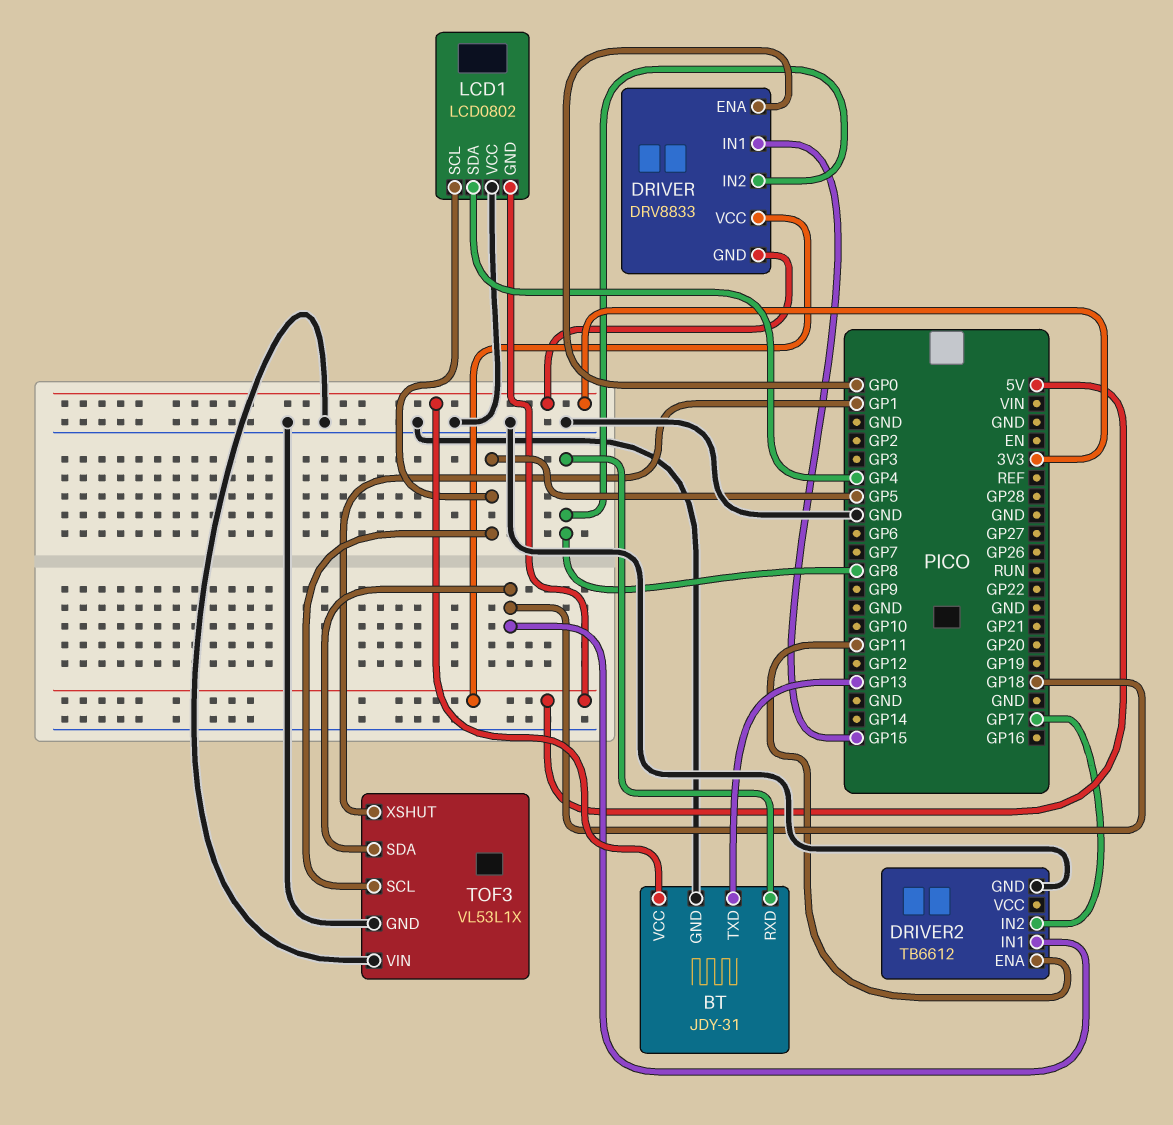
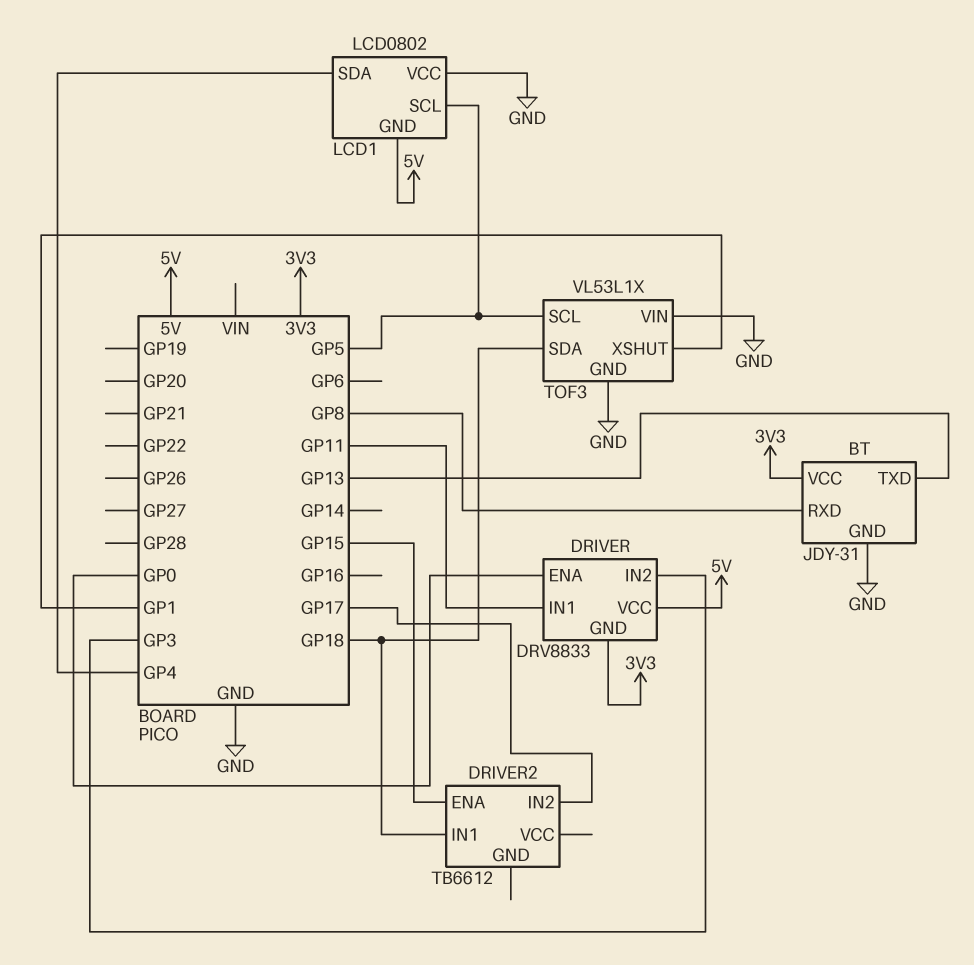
DRIVER pin IN1: GP15 -> GP11
DRIVER pin IN2: GP8 -> GP3
DRIVER2 pin ENA: GP11 -> GP15
DRIVER2 pin GND: GND -> none

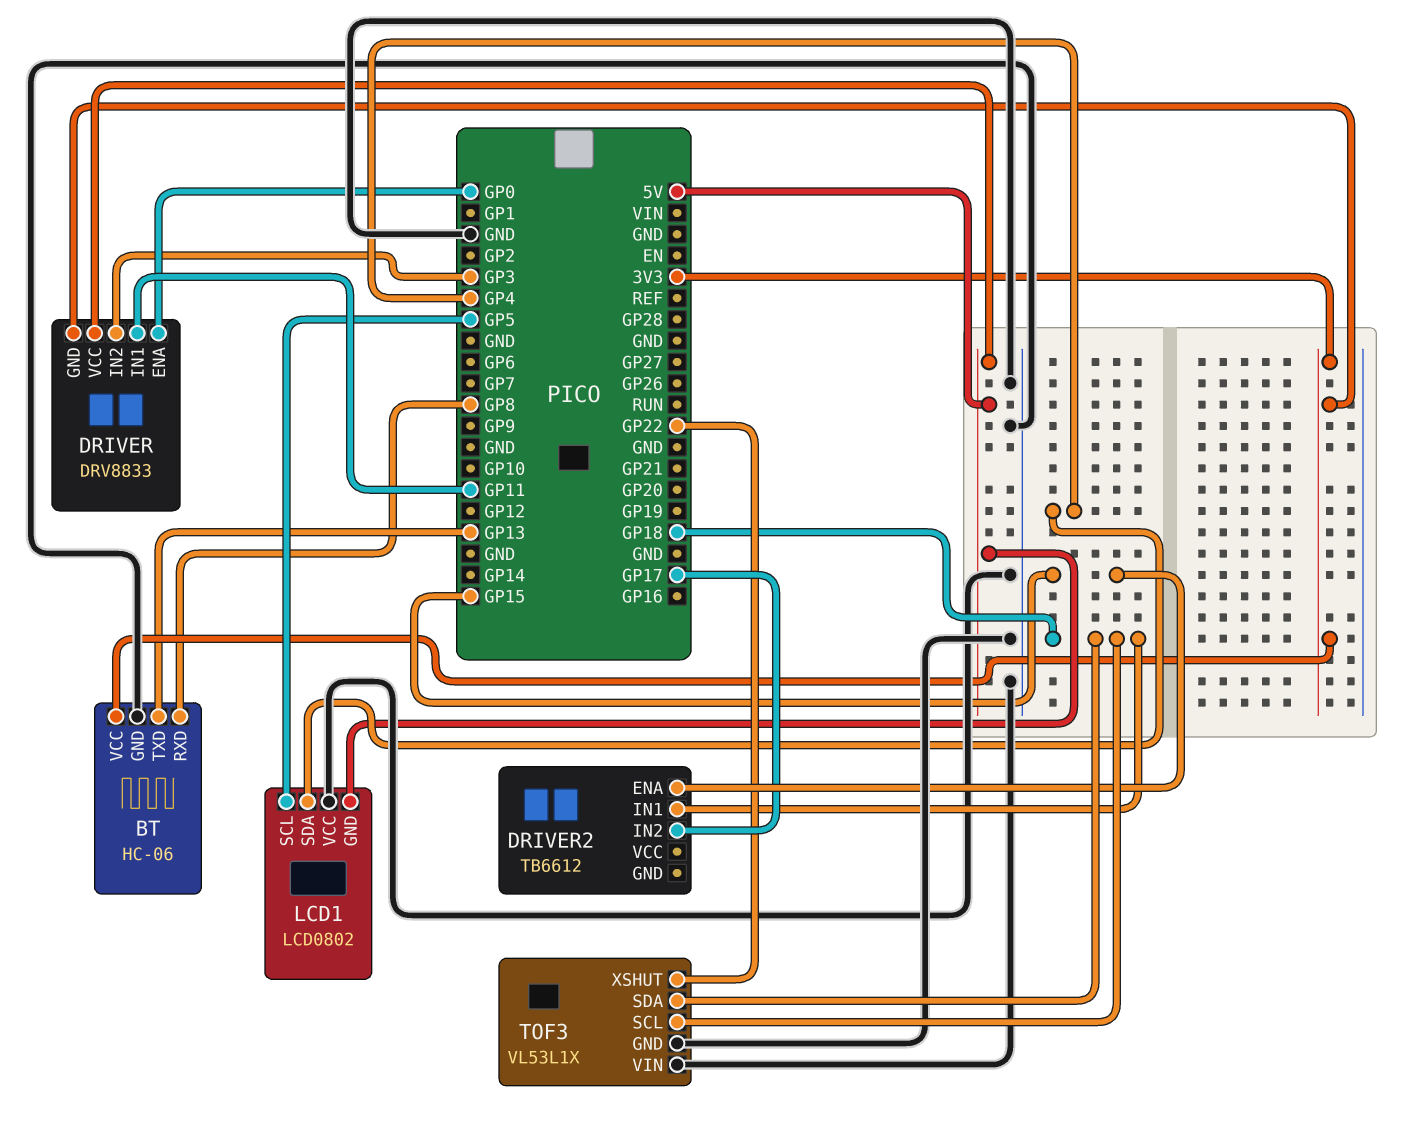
BT: JDY-31 -> HC-06
TOF3 pin SCL: GP5 -> GP18
TOF3 pin XSHUT: GP1 -> GP22

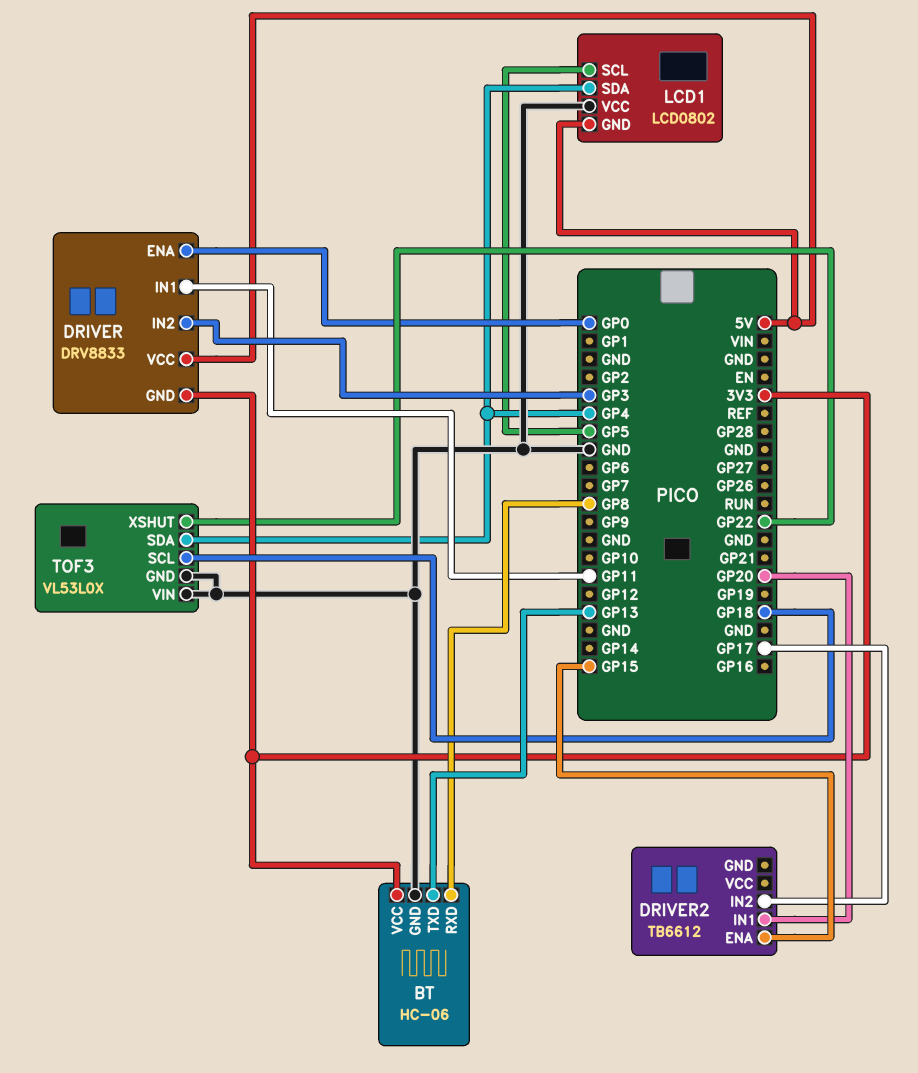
DRIVER2 pin IN1: GP18 -> GP20
TOF3: VL53L1X -> VL53L0X
TOF3 pin SDA: GP18 -> GP4

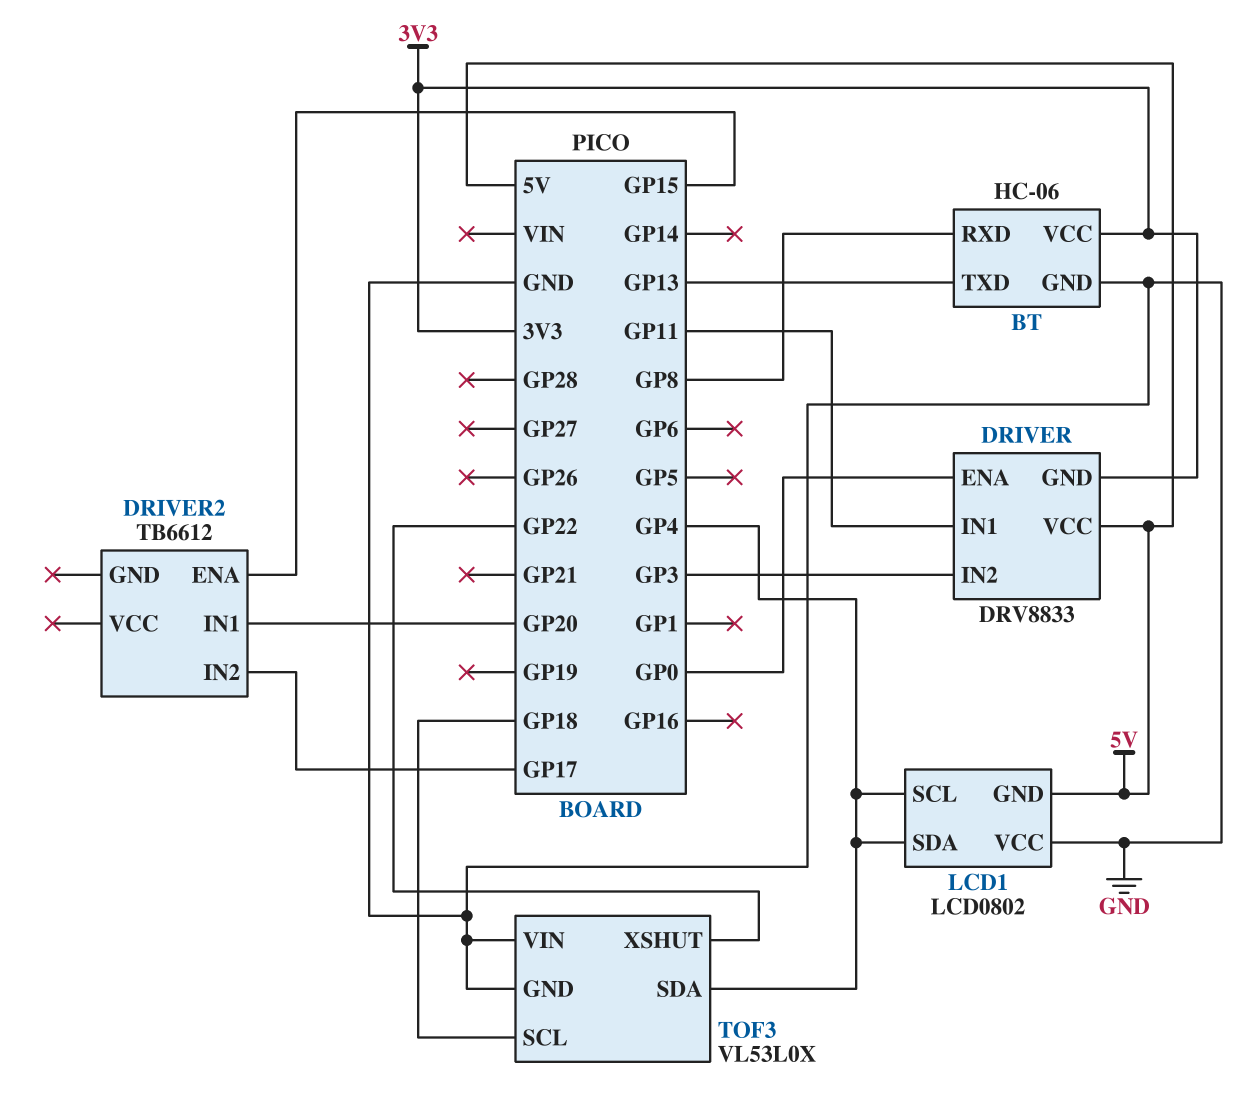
LCD1 pin SCL: GP5 -> GP4

